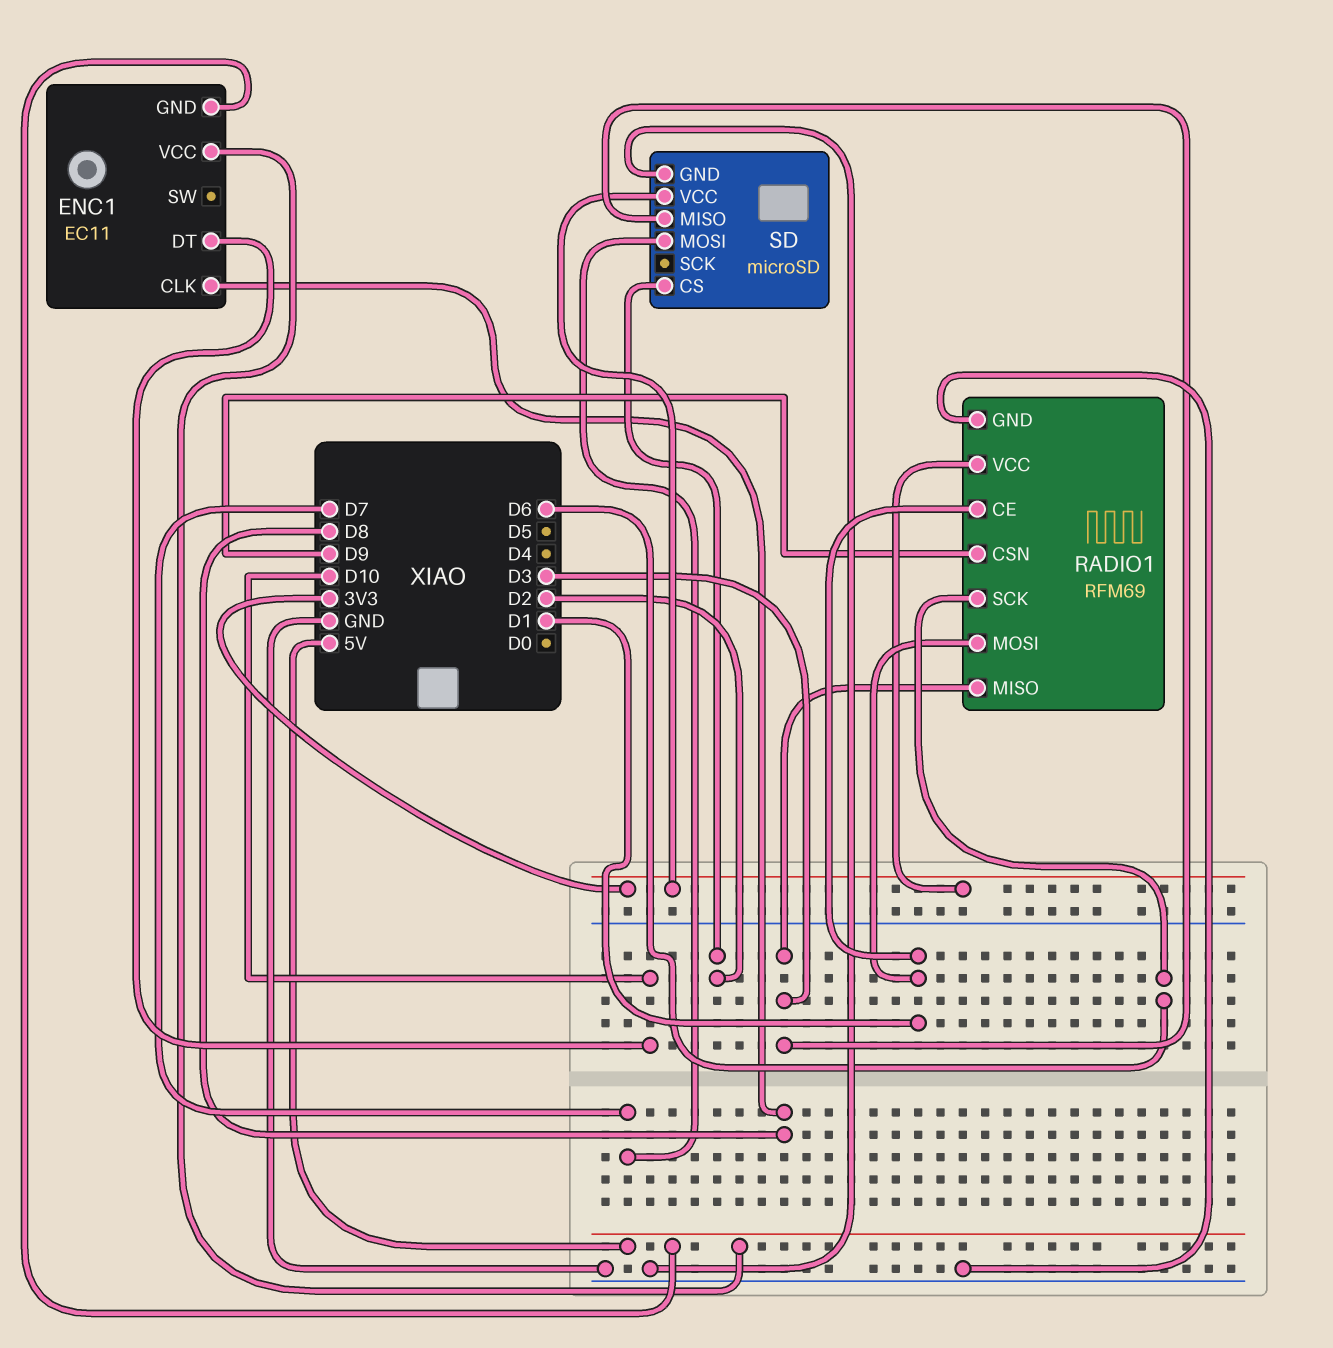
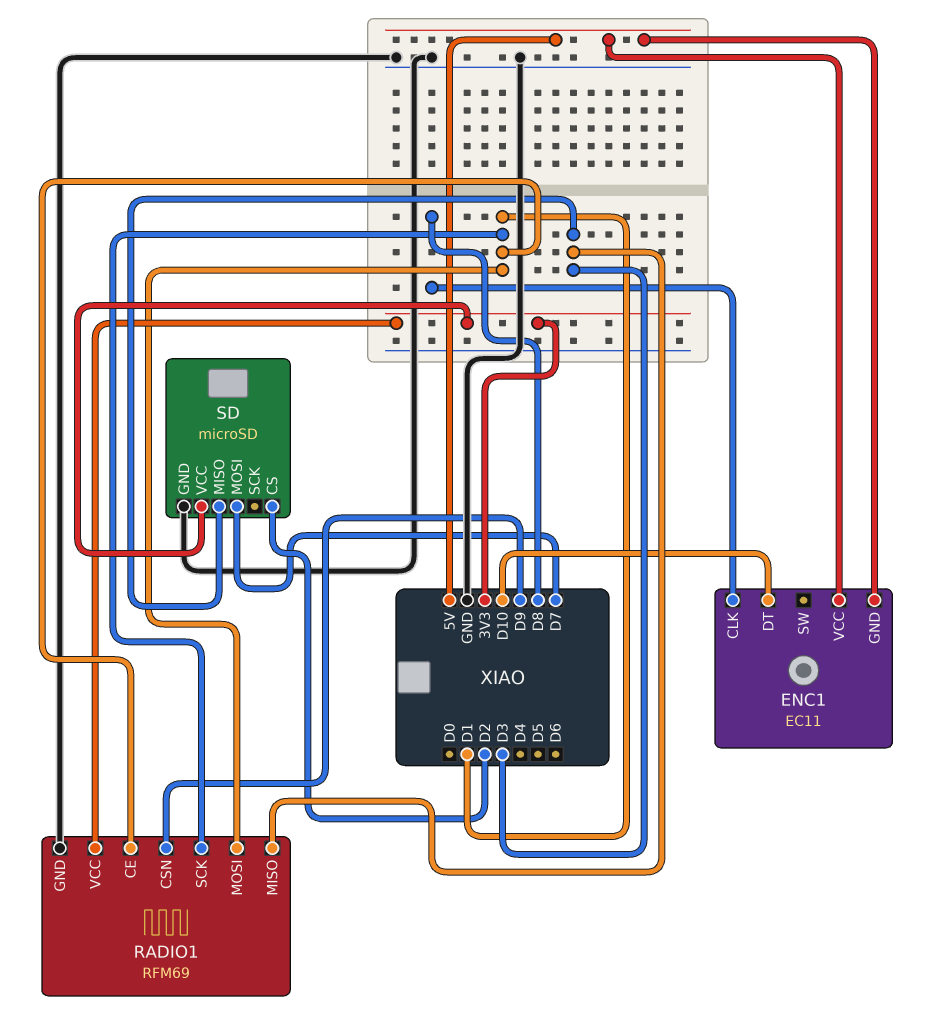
RADIO1 pin SCK: D6 -> D1

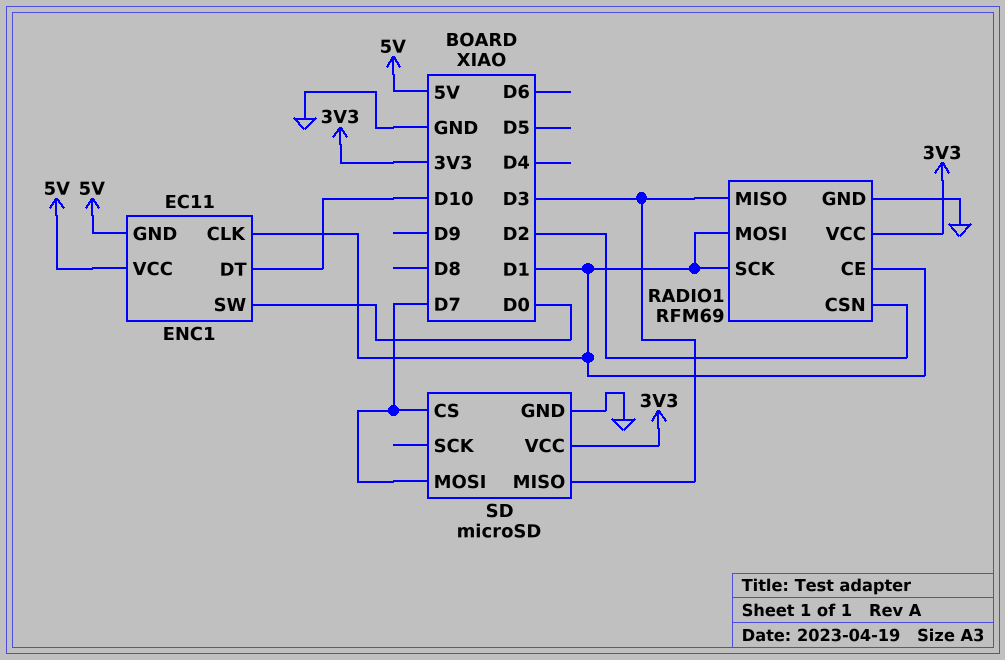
ENC1 pin CLK: D8 -> D1
ENC1 pin SW: none -> D0
RADIO1 pin CSN: D9 -> D2
SD pin CS: D2 -> D7

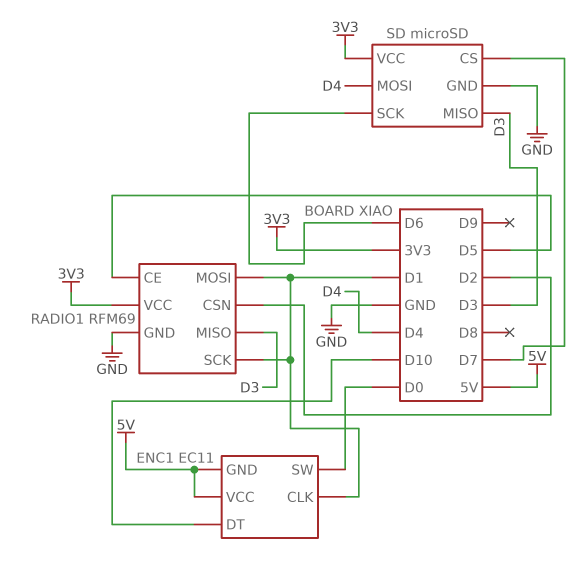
RADIO1 pin CE: D1 -> D5
SD pin MOSI: D7 -> D4
SD pin SCK: none -> D6

